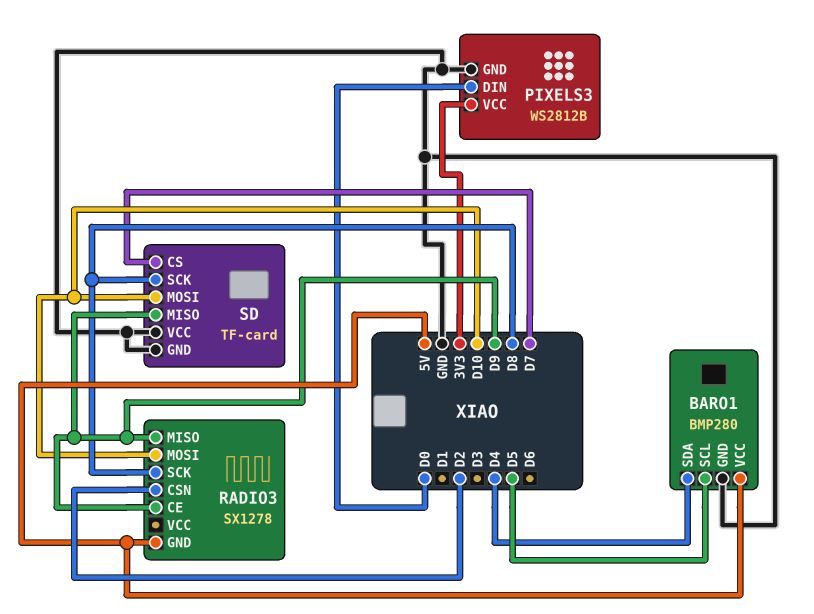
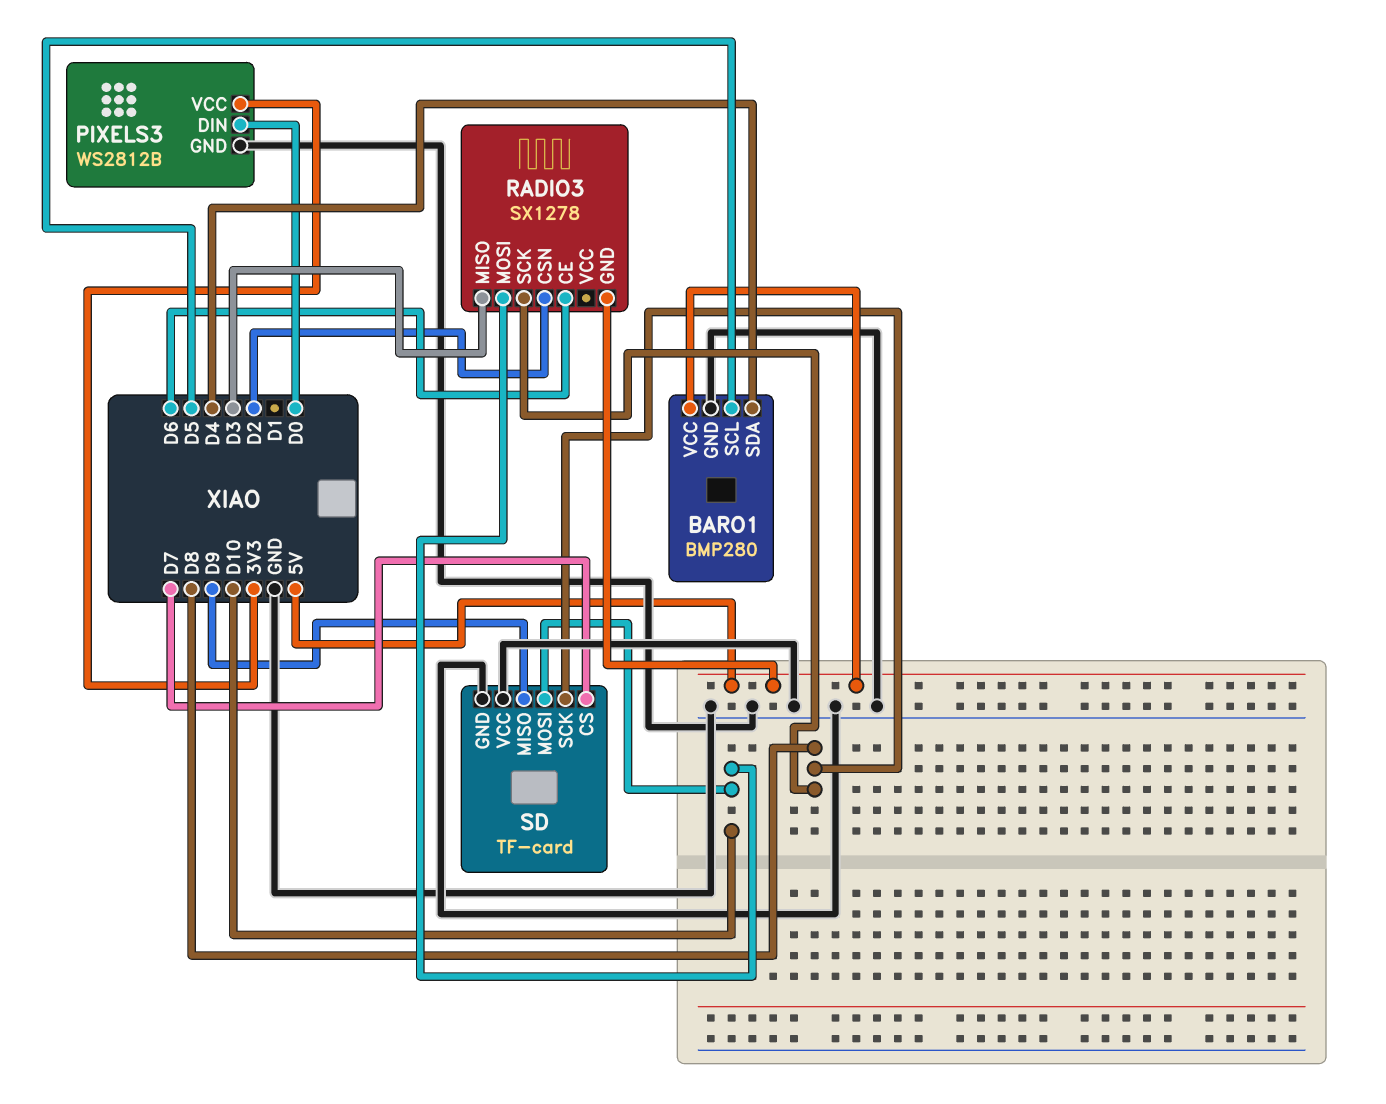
RADIO3 pin CE: D9 -> D6
RADIO3 pin MISO: D9 -> D3

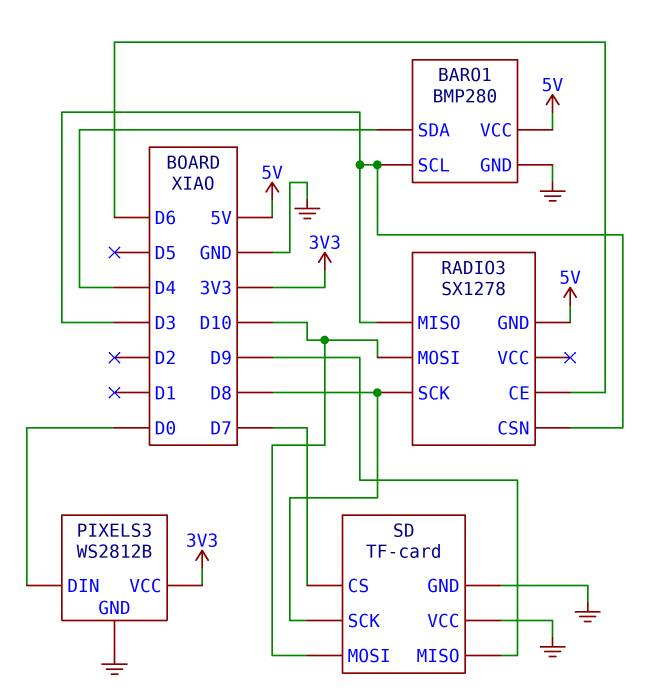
BARO1 pin SCL: D5 -> D3
RADIO3 pin CSN: D2 -> D3

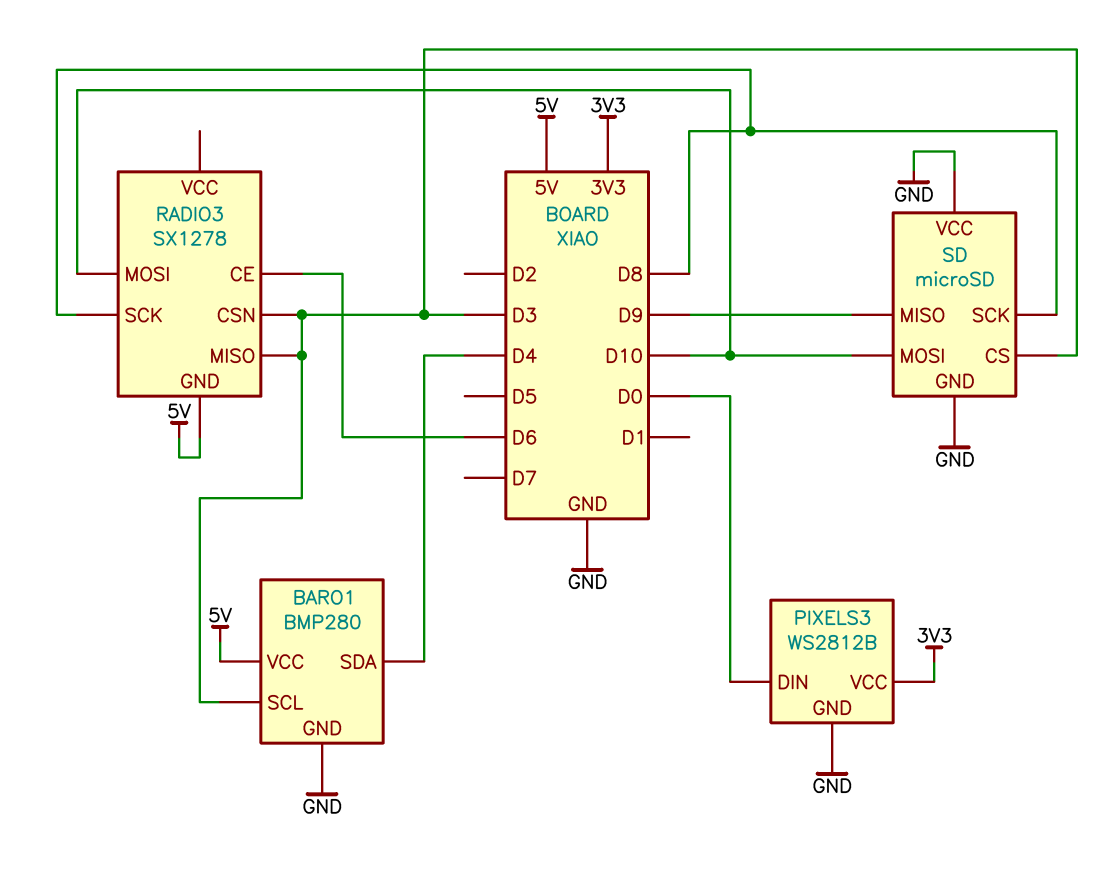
SD: TF-card -> microSD
SD pin CS: D7 -> D3

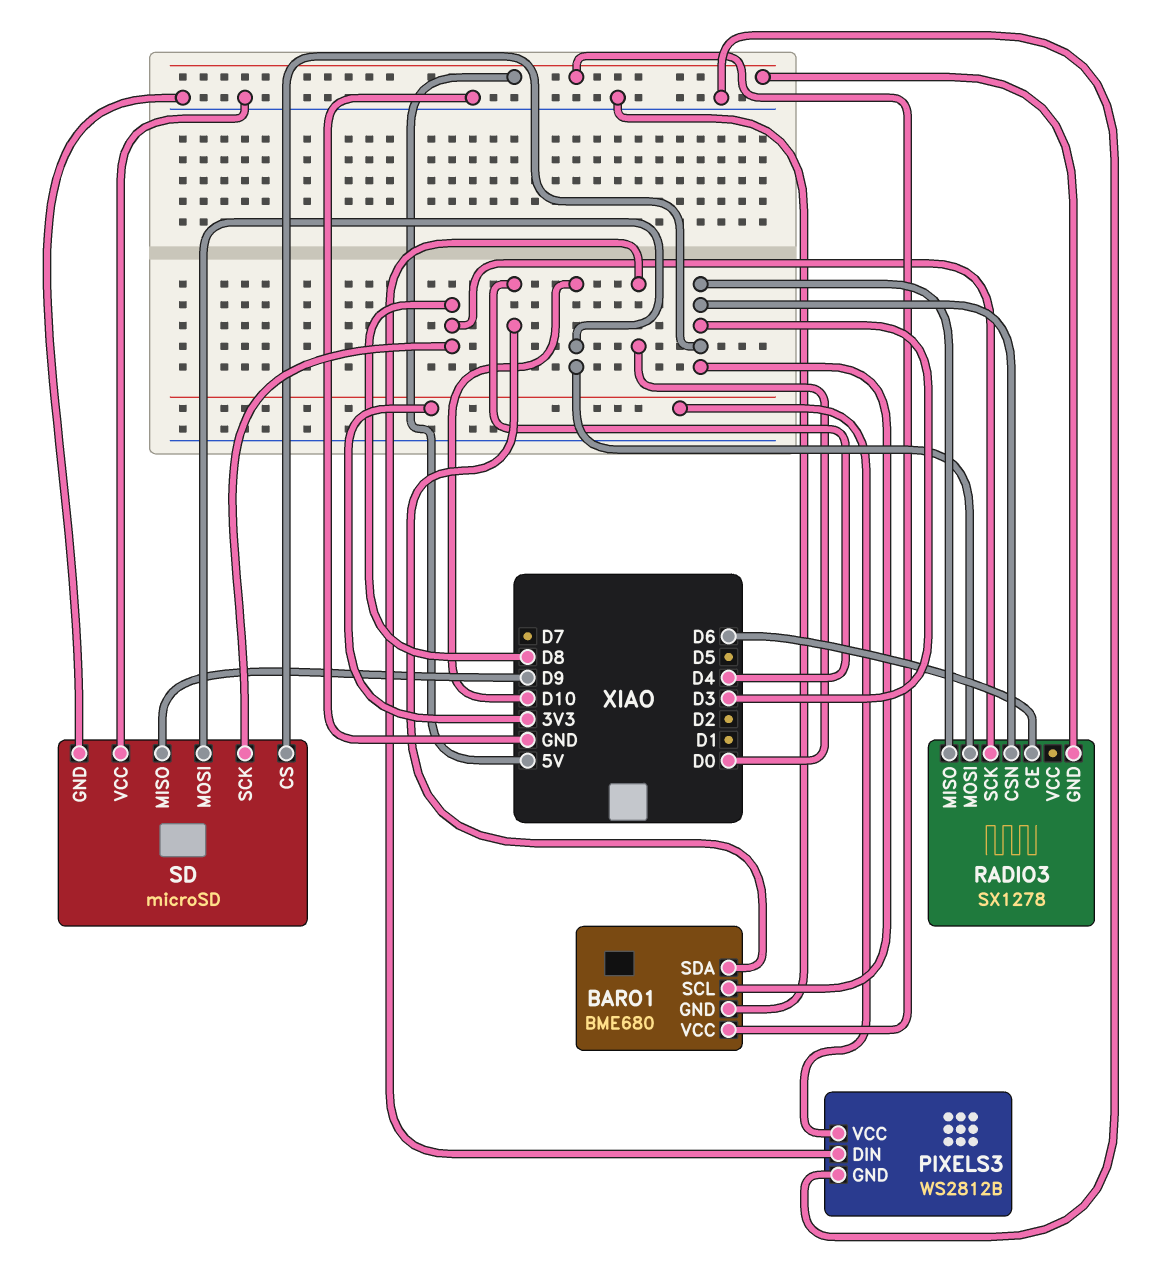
BARO1: BMP280 -> BME680

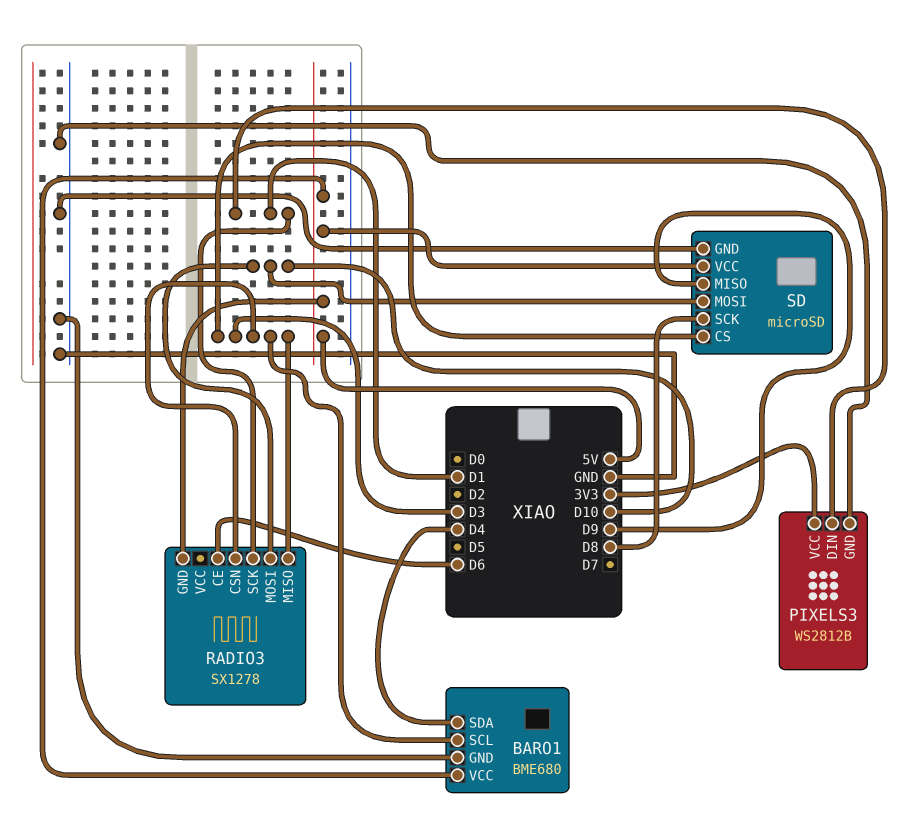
PIXELS3 pin DIN: D0 -> D1
RADIO3 pin SCK: D8 -> D1
SD pin VCC: GND -> 5V

